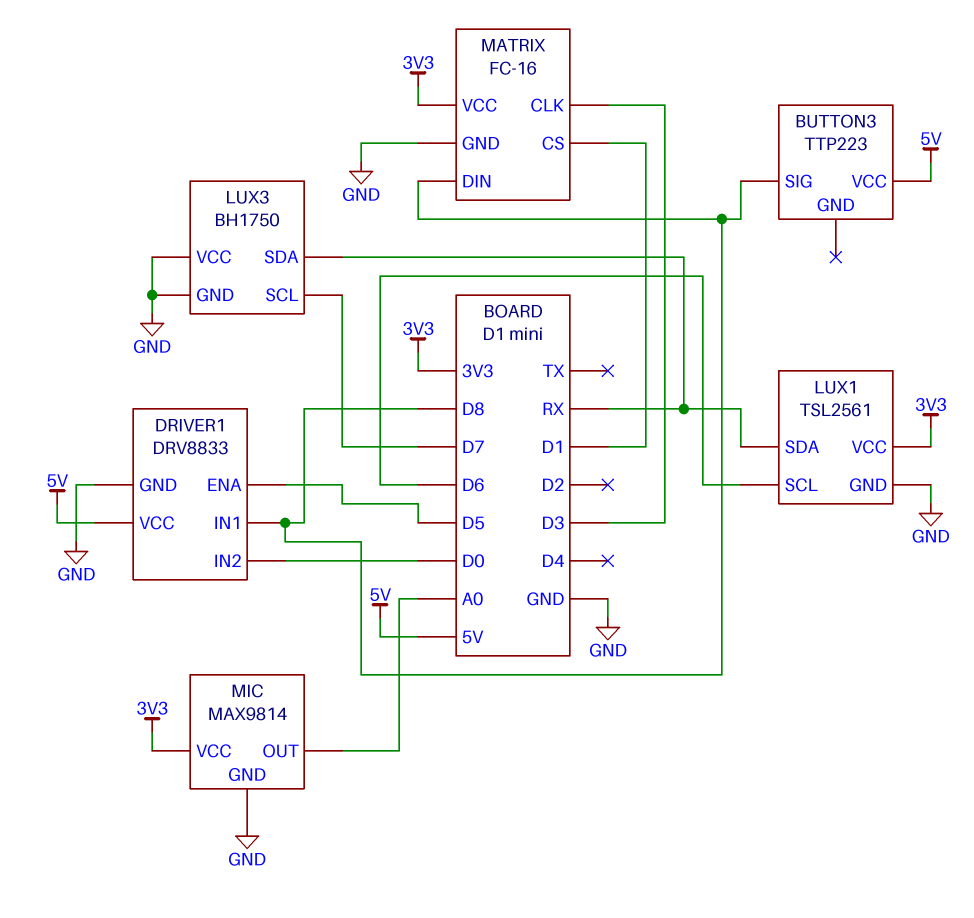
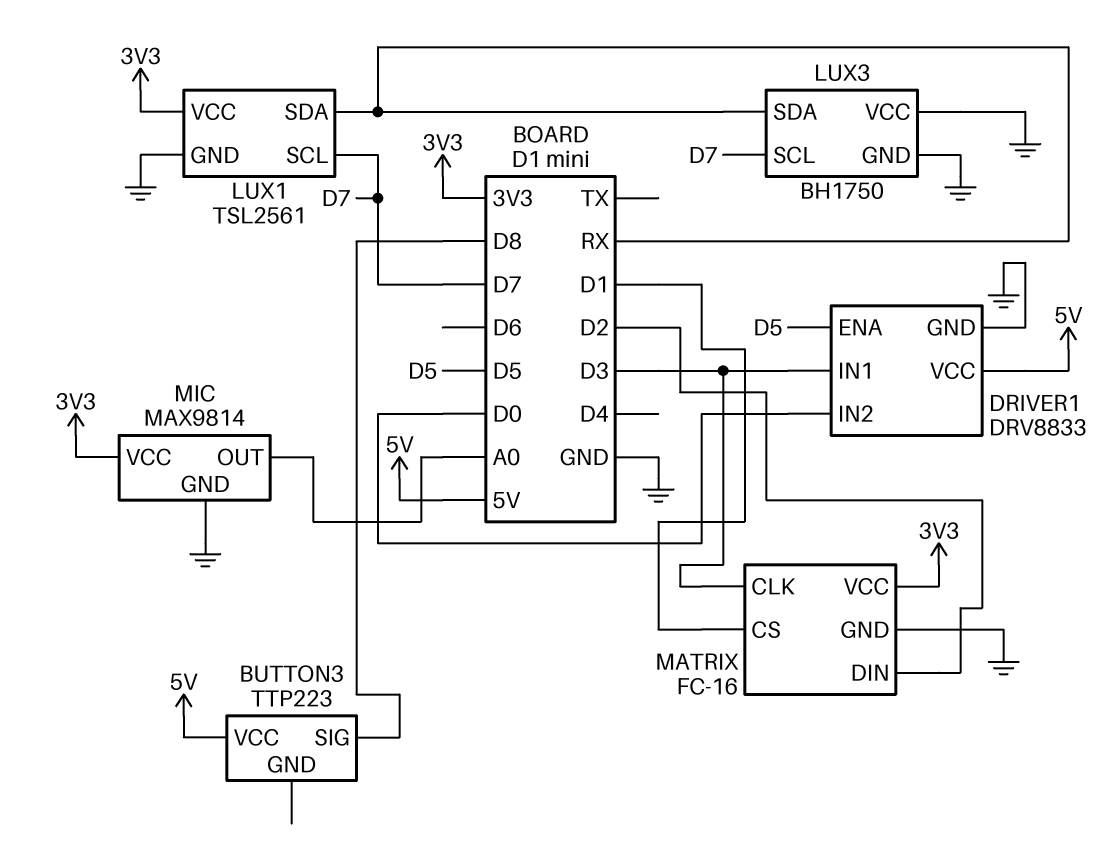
DRIVER1 pin IN1: D8 -> D3
LUX1 pin SCL: D6 -> D7
MATRIX pin DIN: D8 -> D2

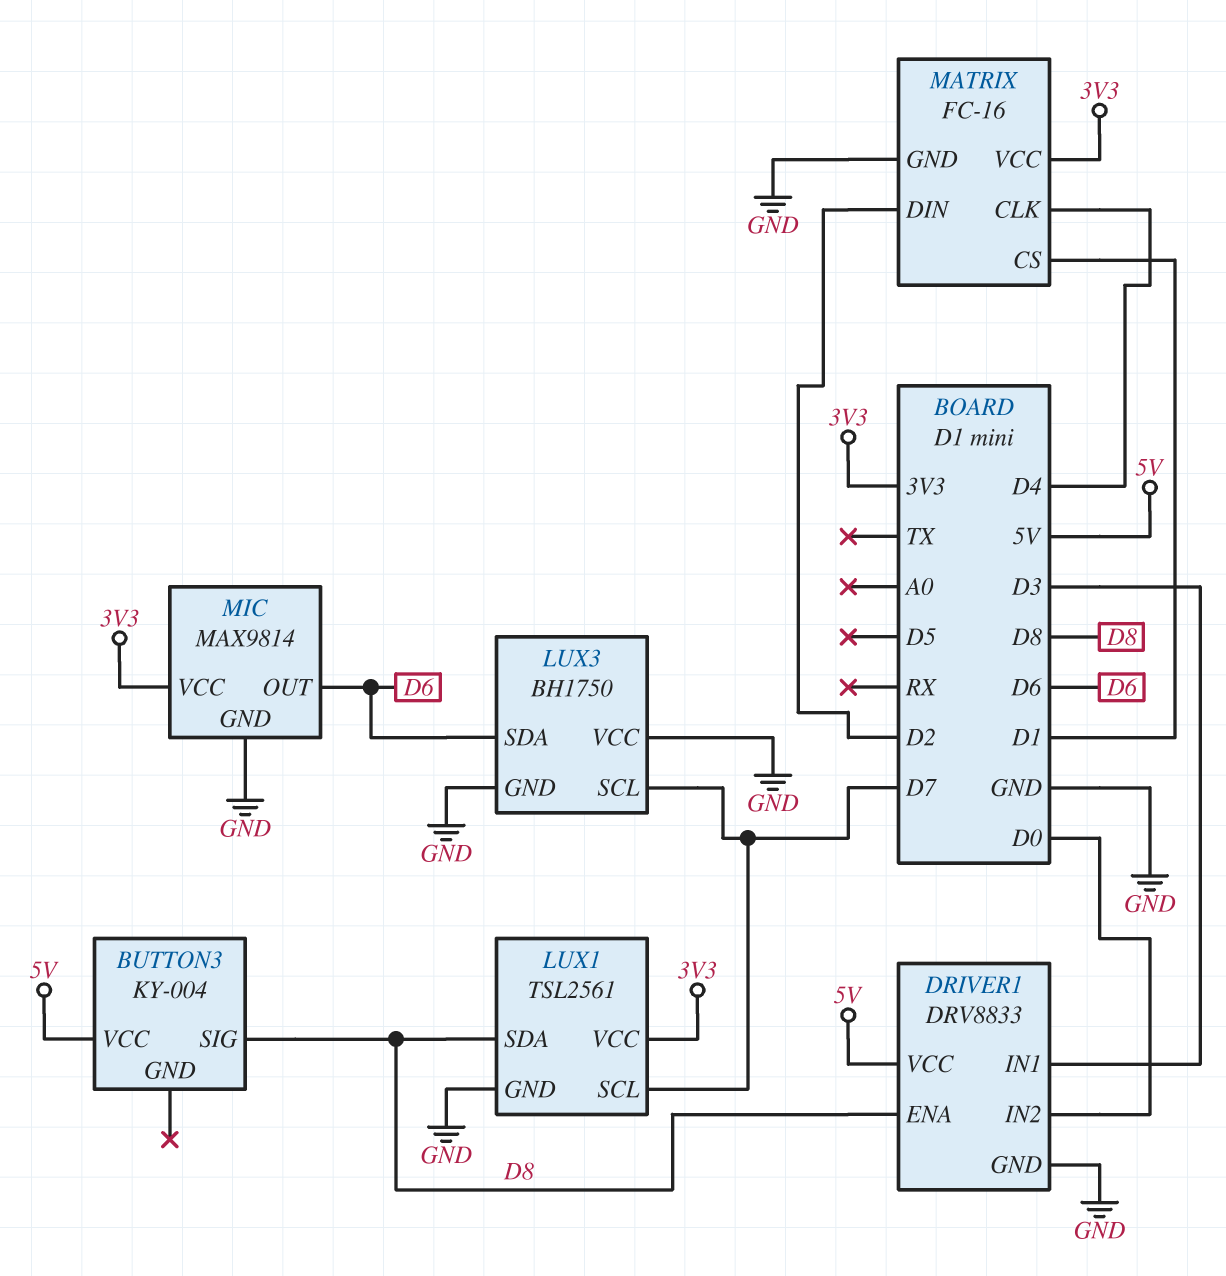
BUTTON3: TTP223 -> KY-004
DRIVER1 pin ENA: D5 -> D8
LUX1 pin SDA: RX -> D8
LUX3 pin SDA: RX -> D6
MATRIX pin CLK: D3 -> D4
MIC pin OUT: A0 -> D6

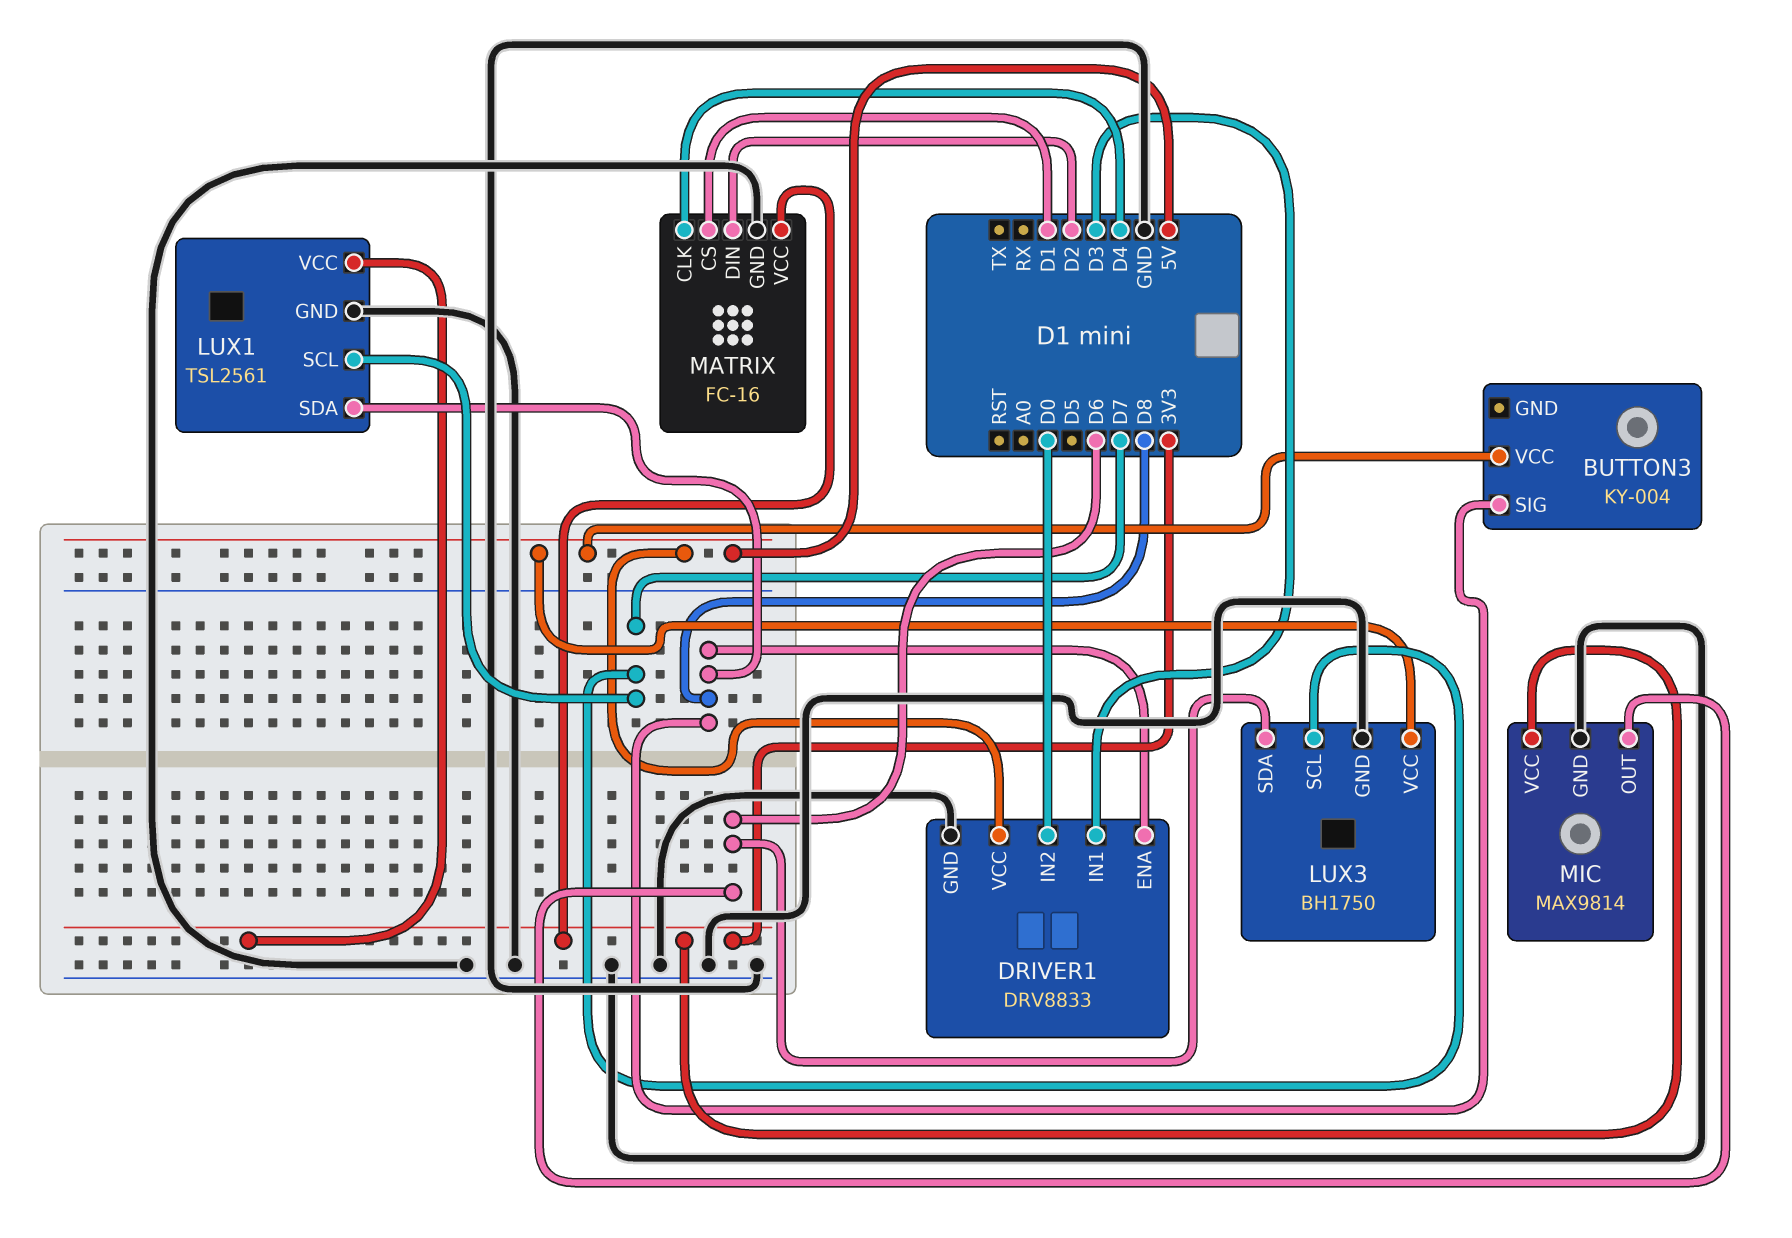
LUX3 pin VCC: GND -> 5V

